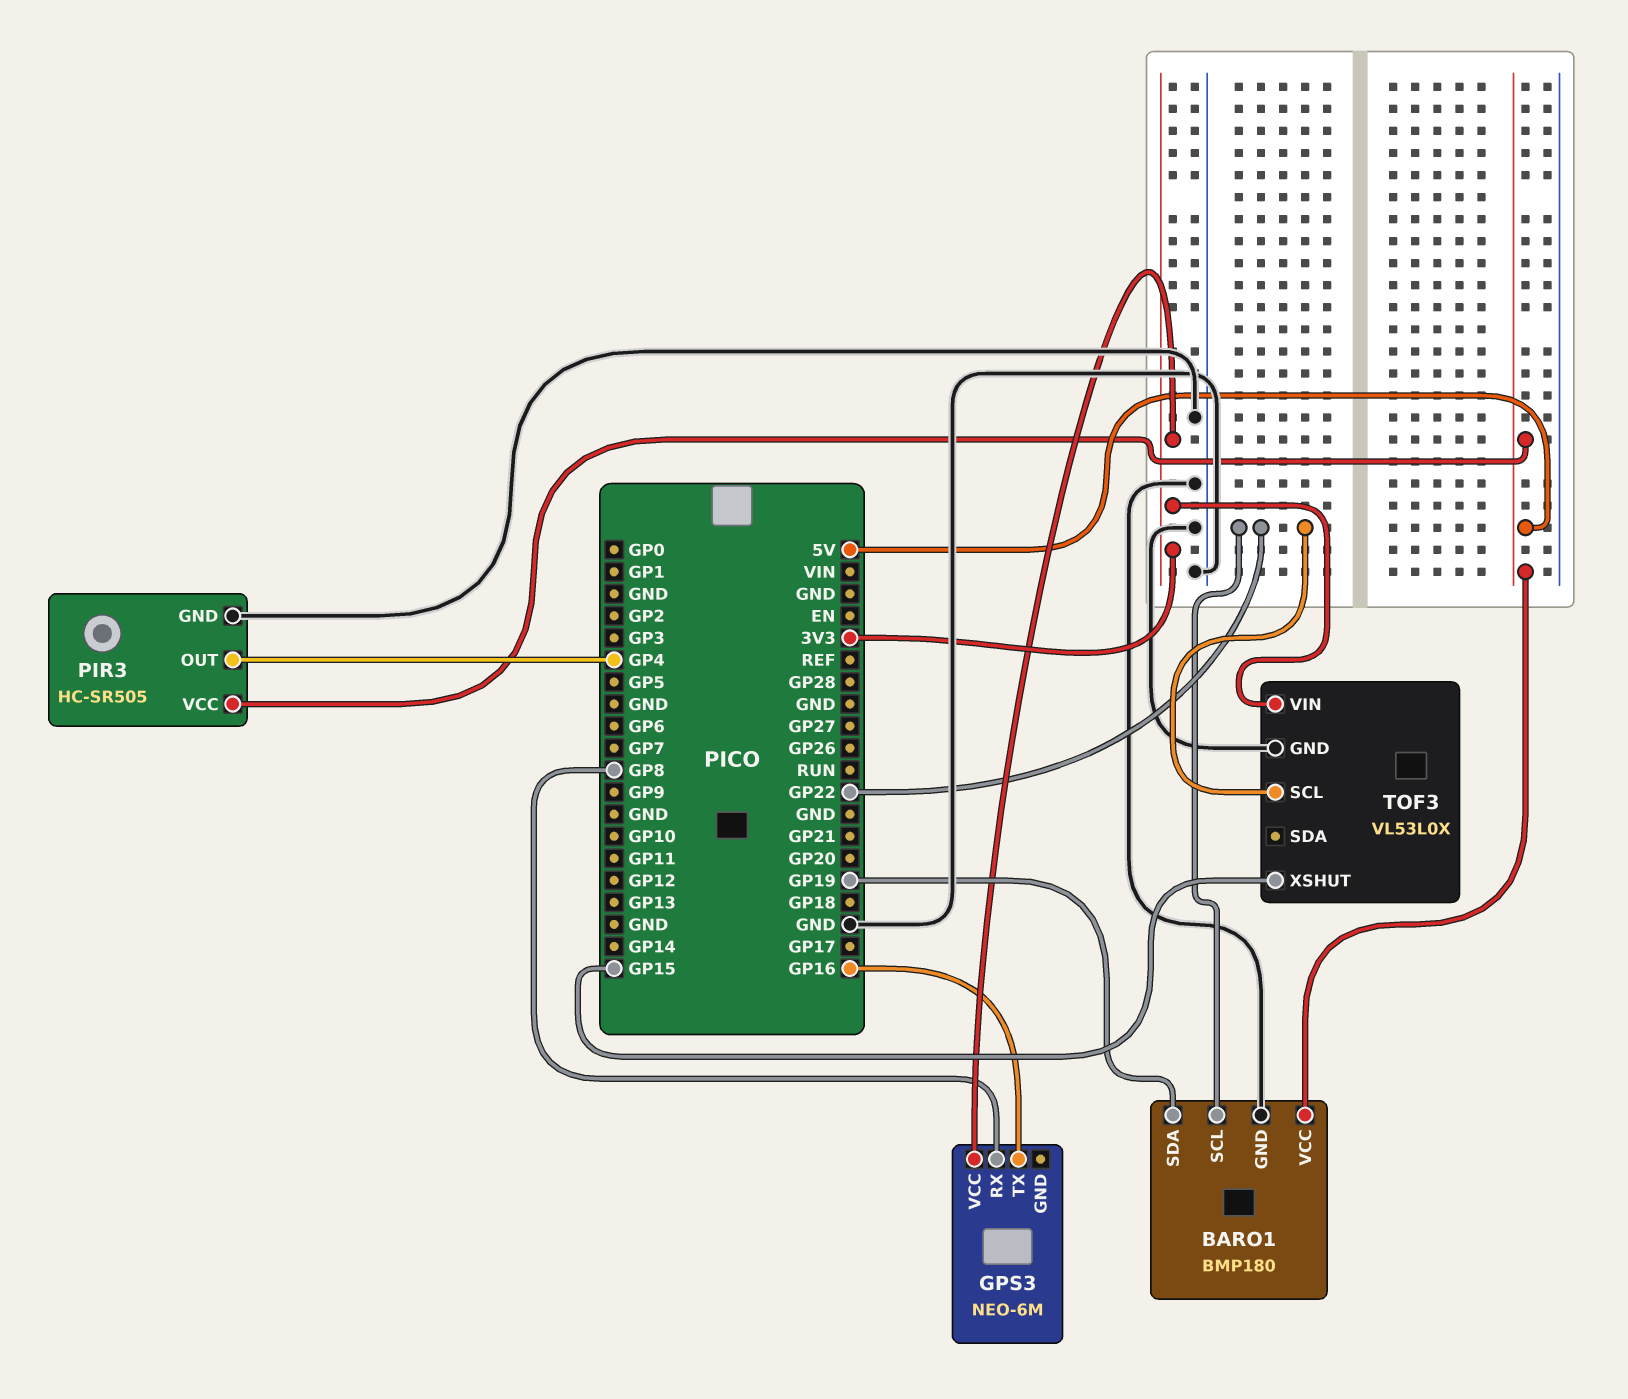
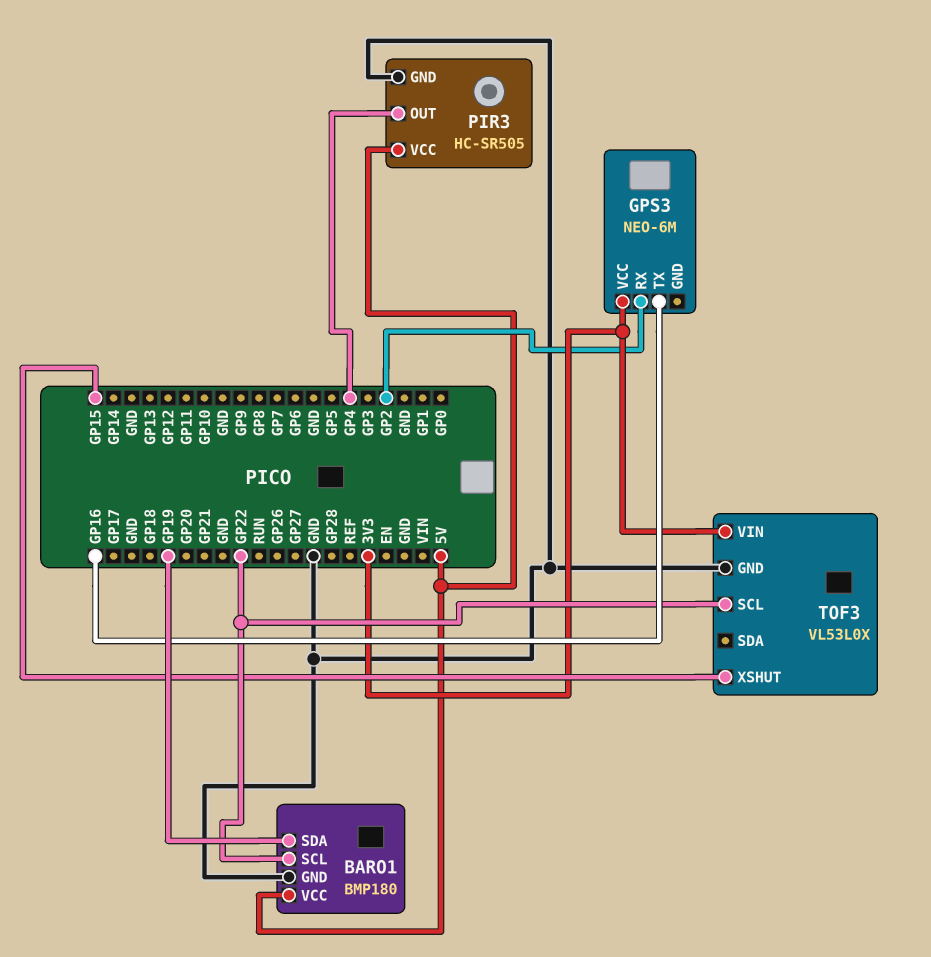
GPS3 pin RX: GP8 -> GP2

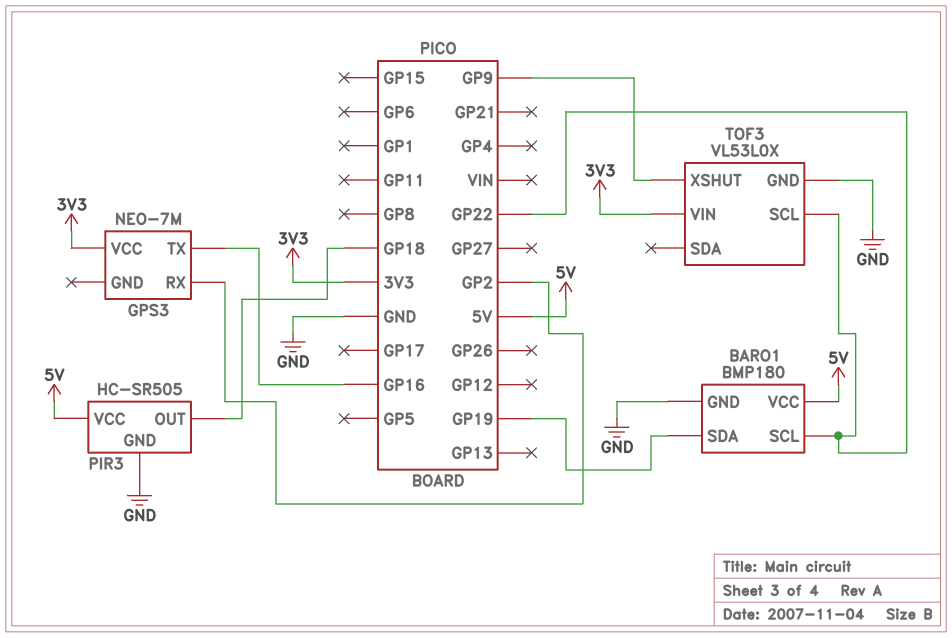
GPS3: NEO-6M -> NEO-7M
PIR3 pin OUT: GP4 -> GP18
TOF3 pin XSHUT: GP15 -> GP9

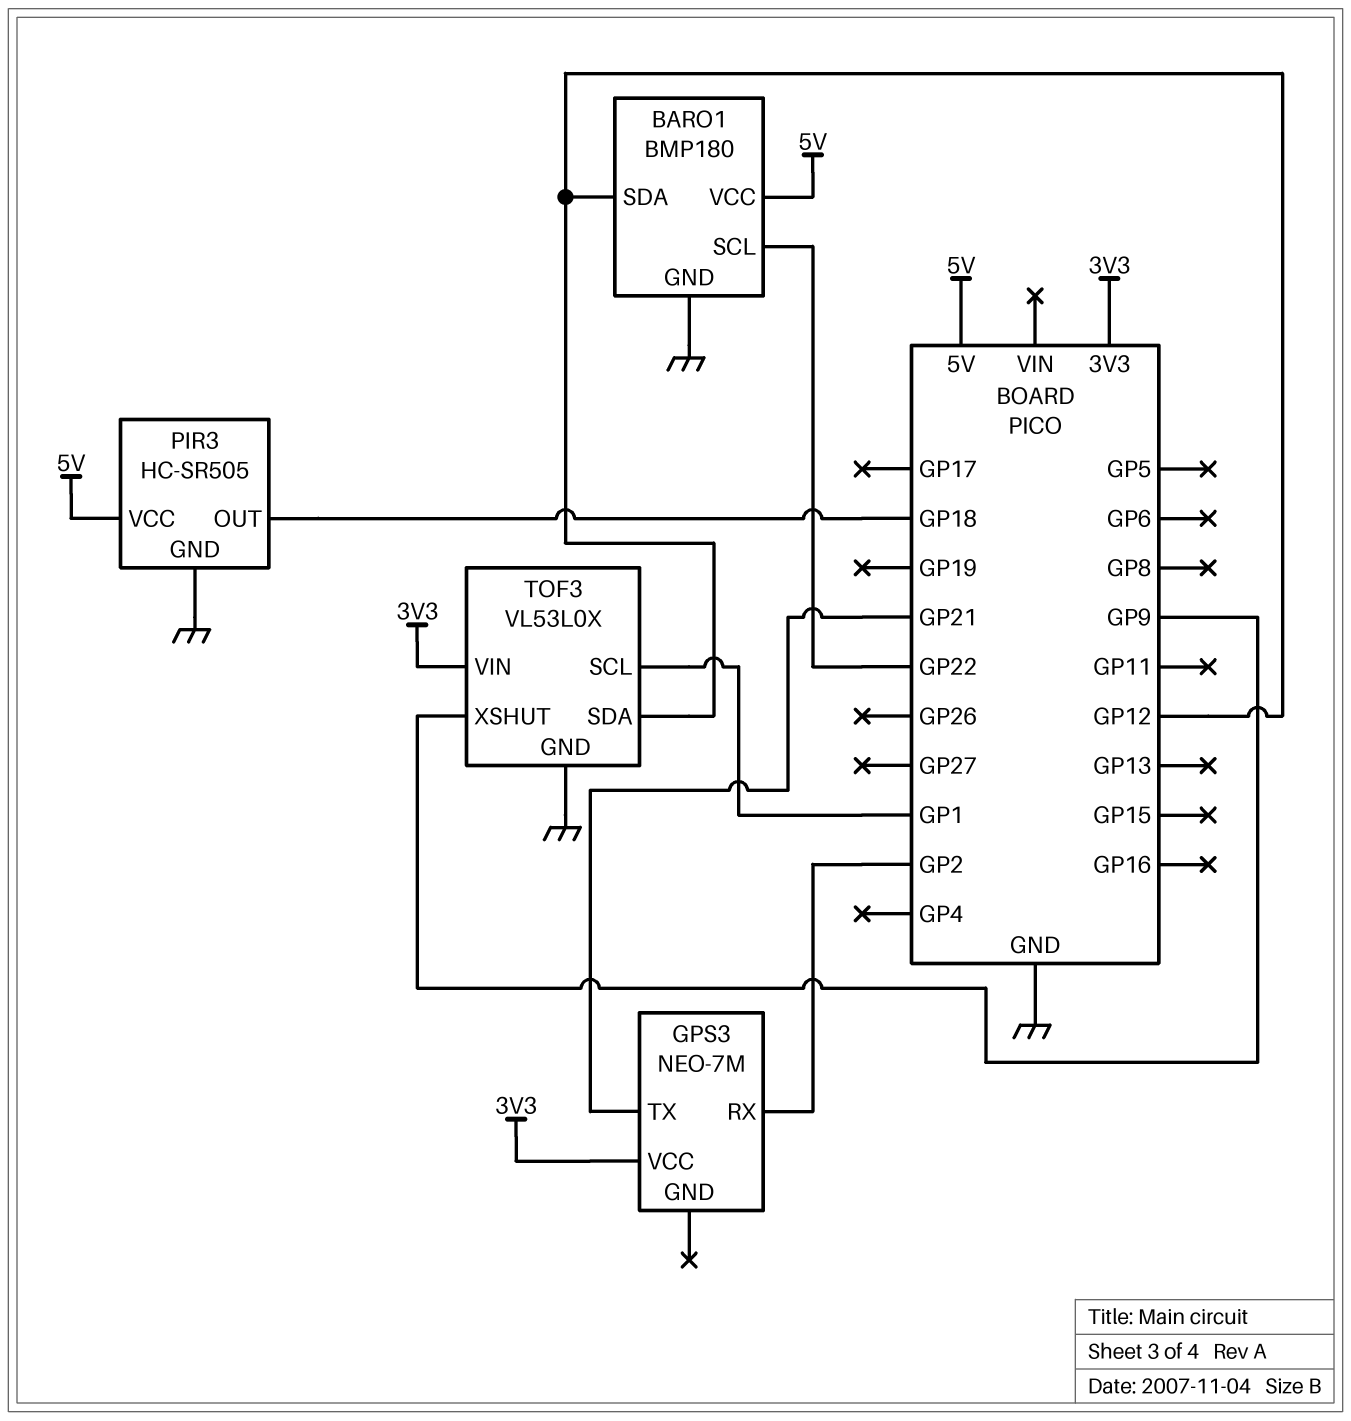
BARO1 pin SDA: GP19 -> GP12
GPS3 pin TX: GP16 -> GP21
TOF3 pin SCL: GP22 -> GP1
TOF3 pin SDA: none -> GP12

